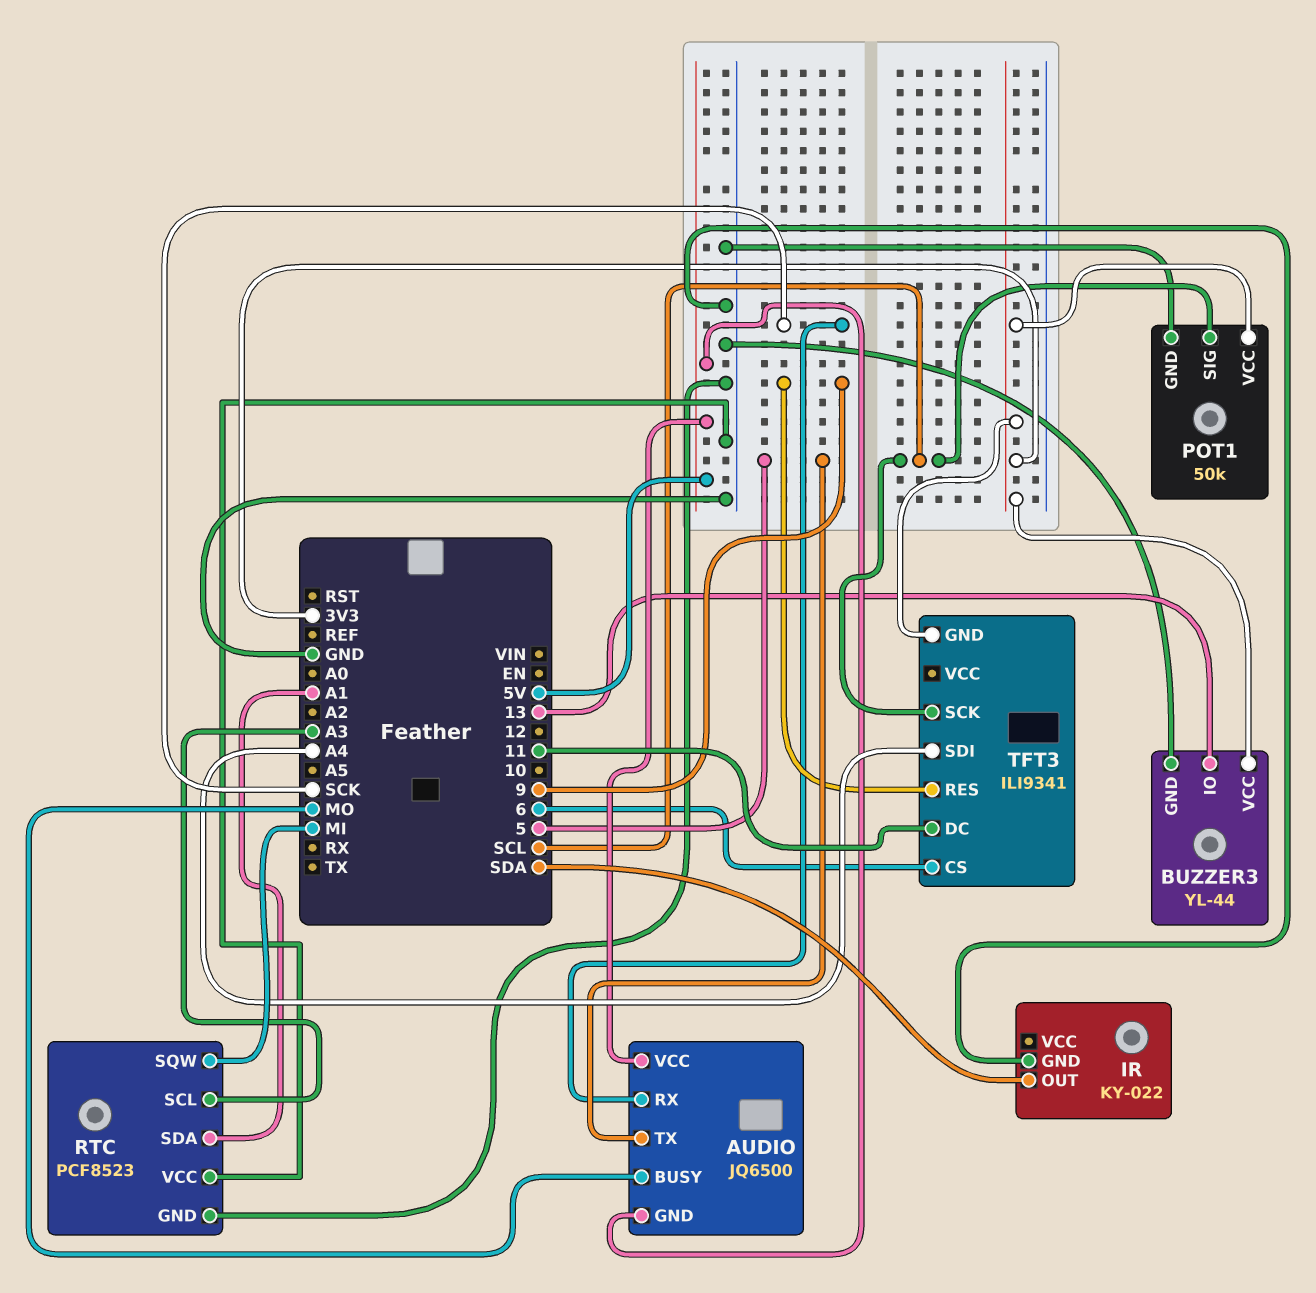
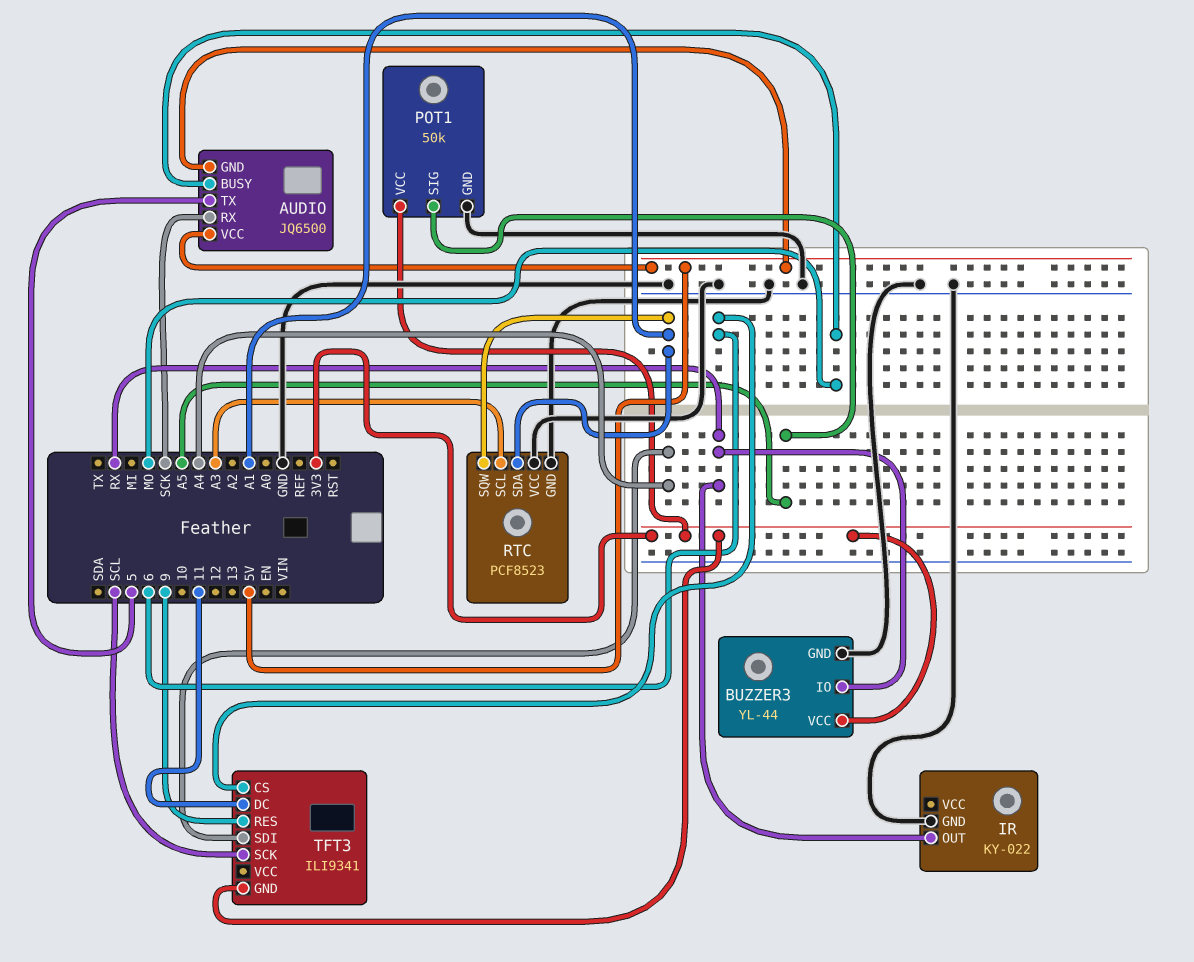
BUZZER3 pin IO: 13 -> RX
IR pin OUT: SDA -> RX
POT1 pin SIG: SCL -> A5
RTC pin SQW: MI -> A1

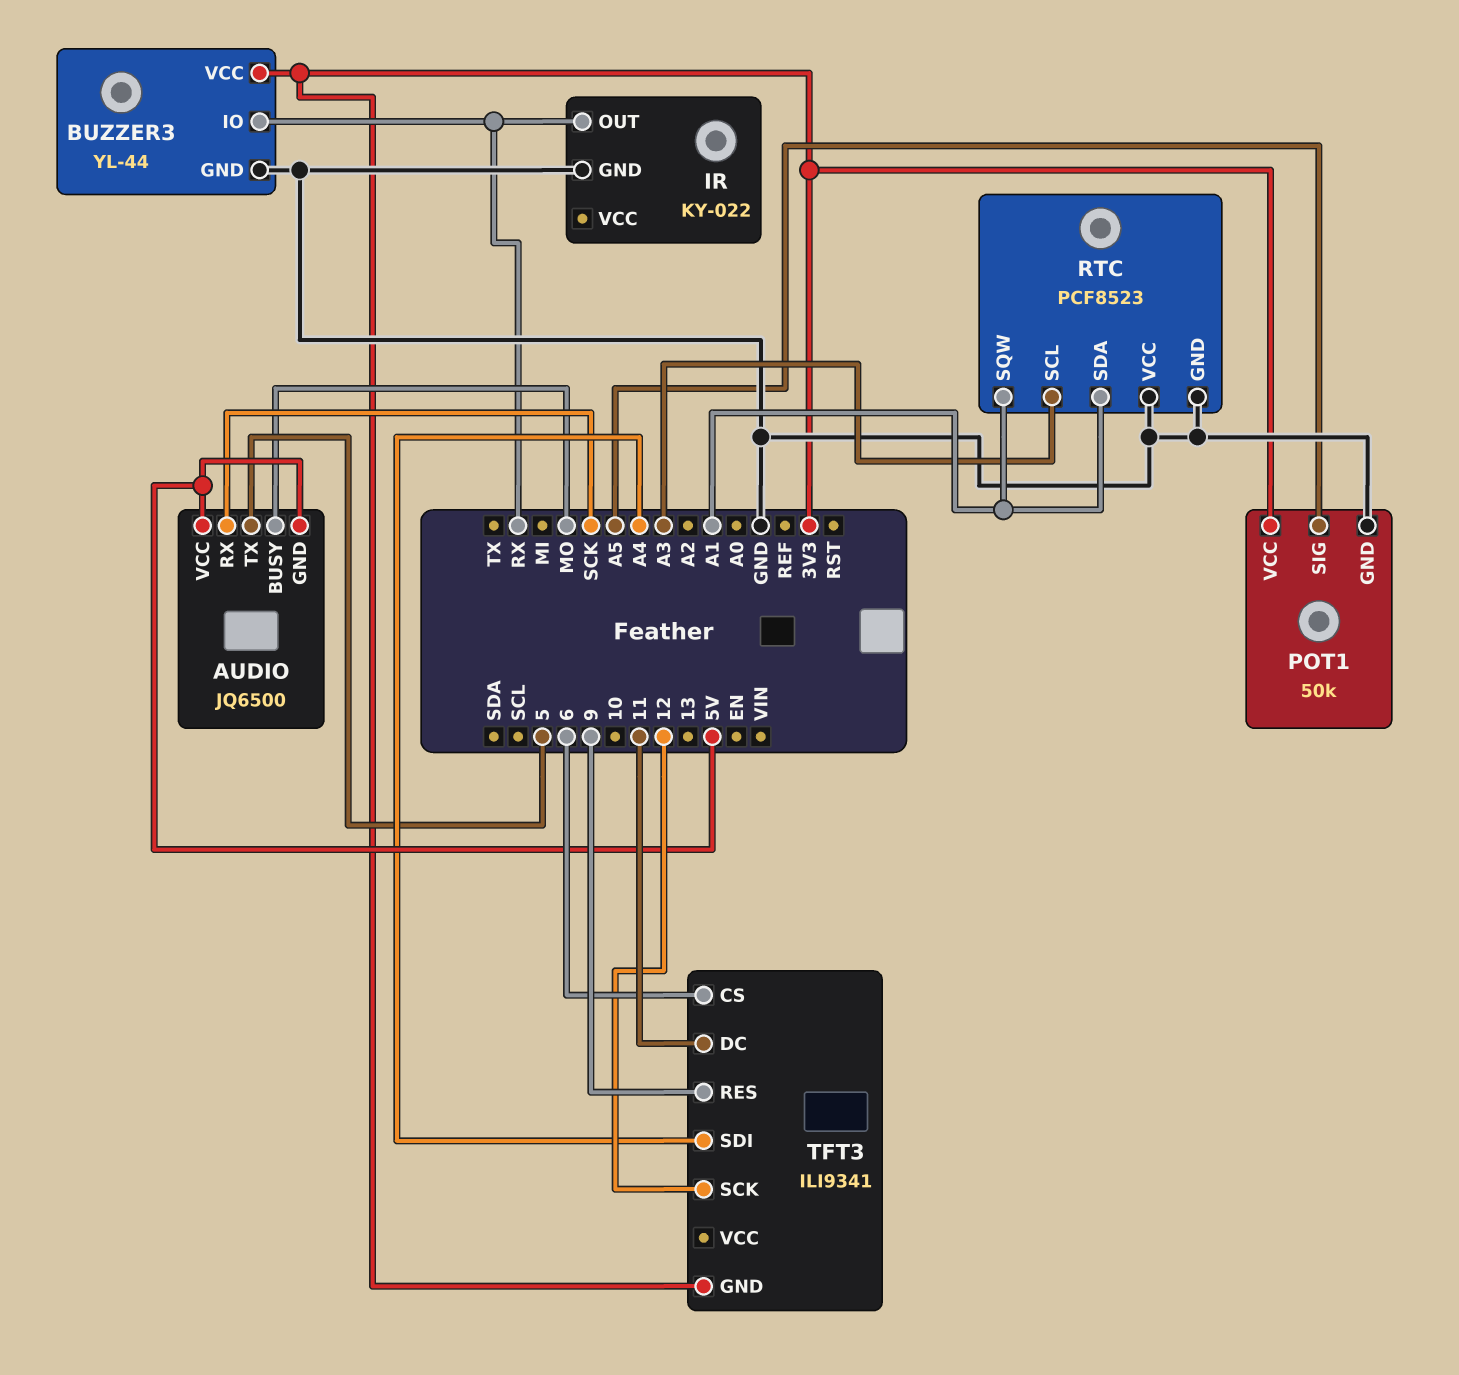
TFT3 pin SCK: SCL -> 12

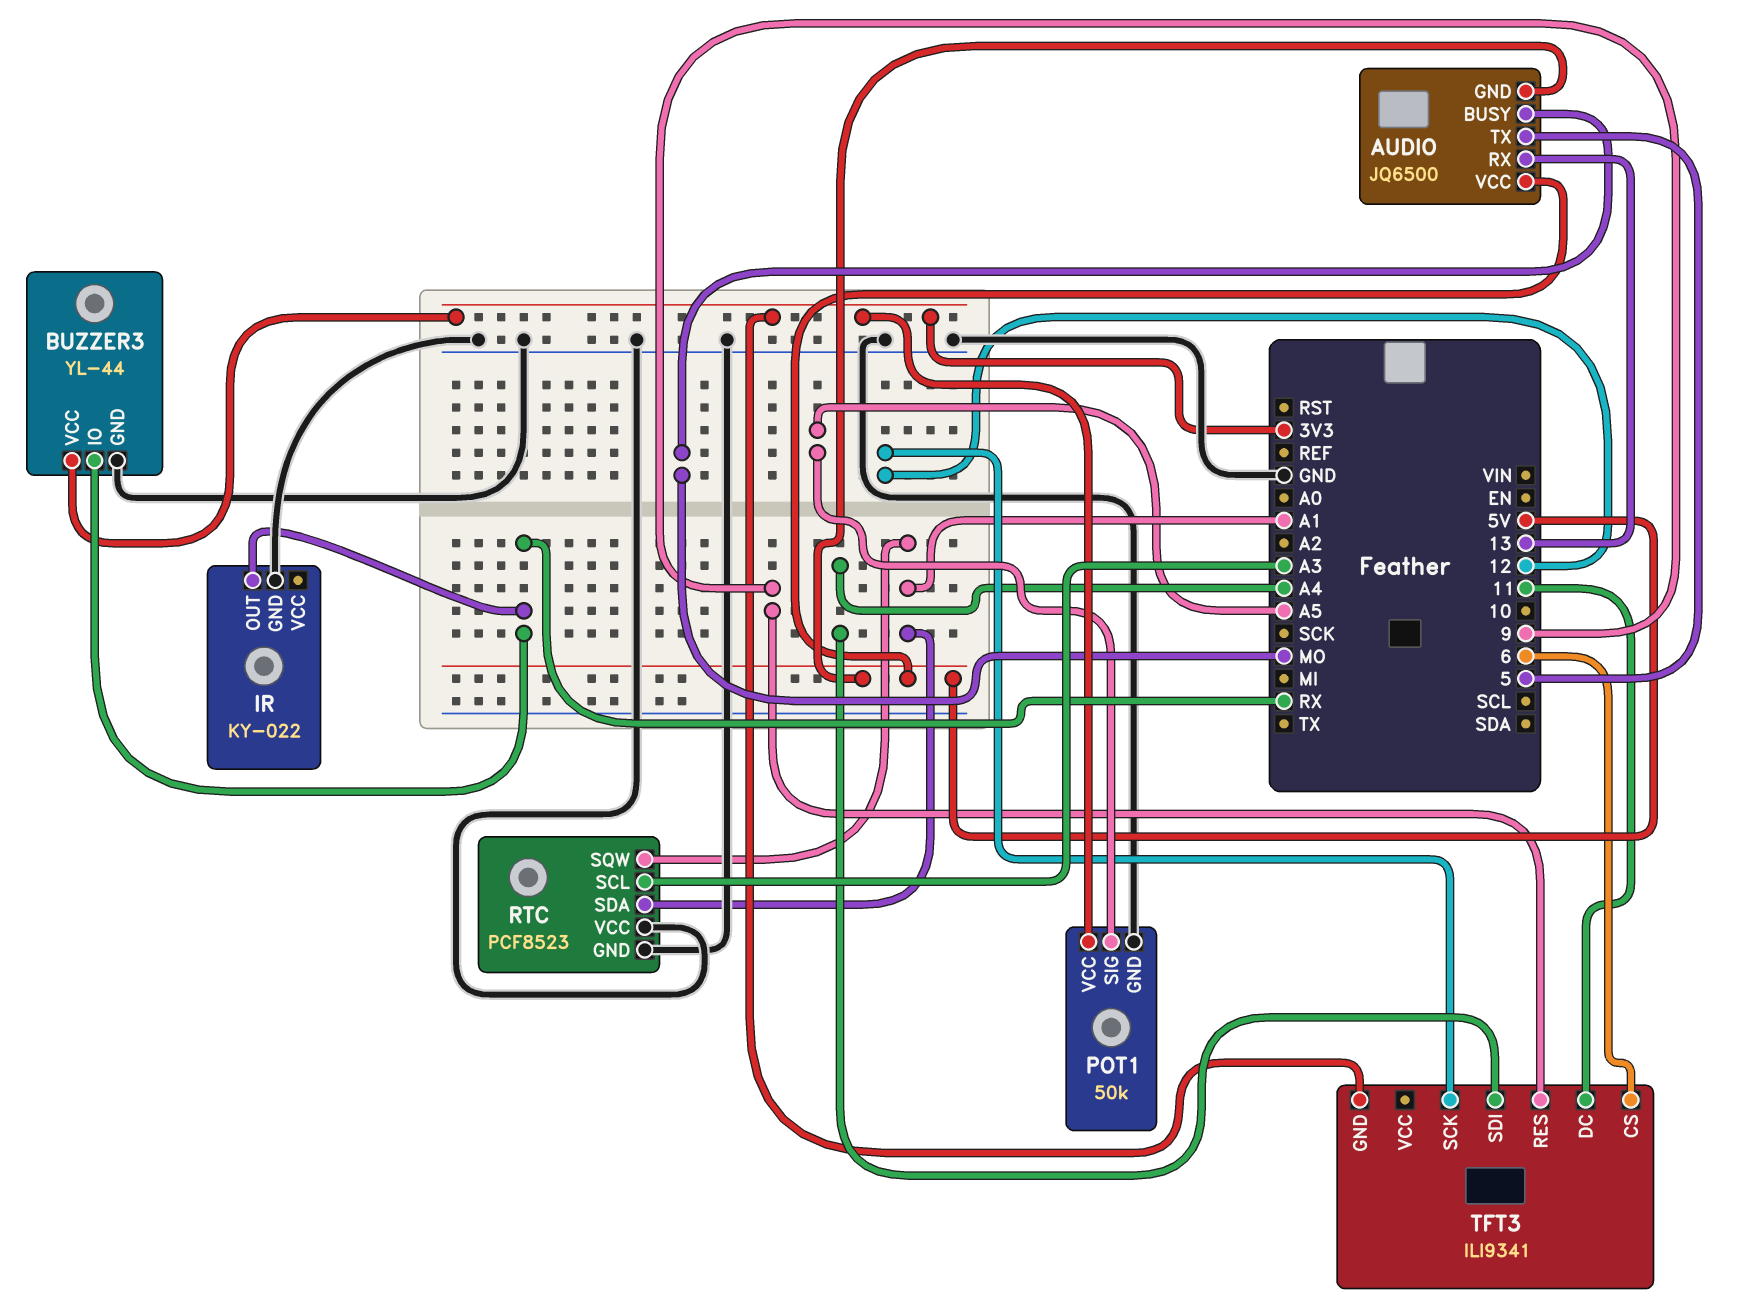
AUDIO pin RX: SCK -> 13

